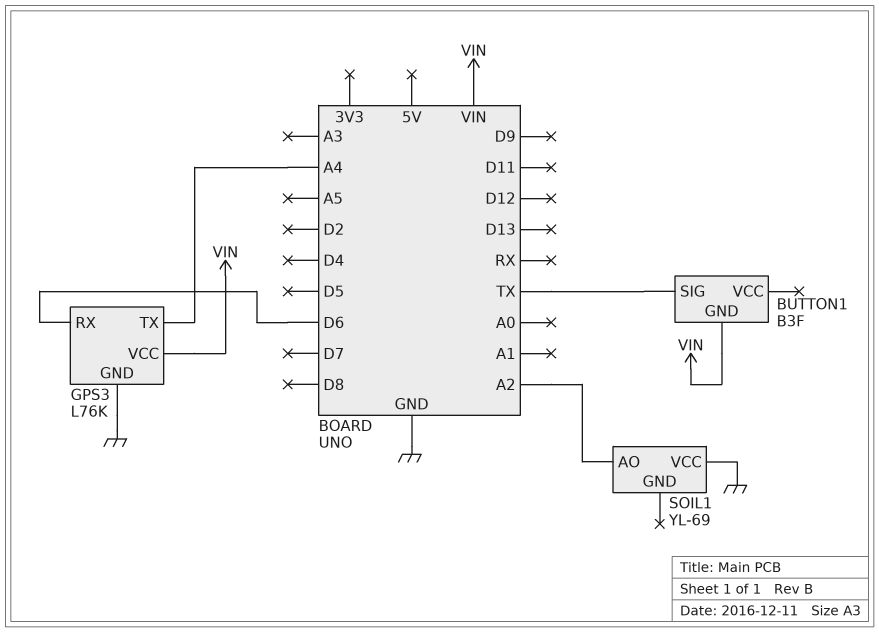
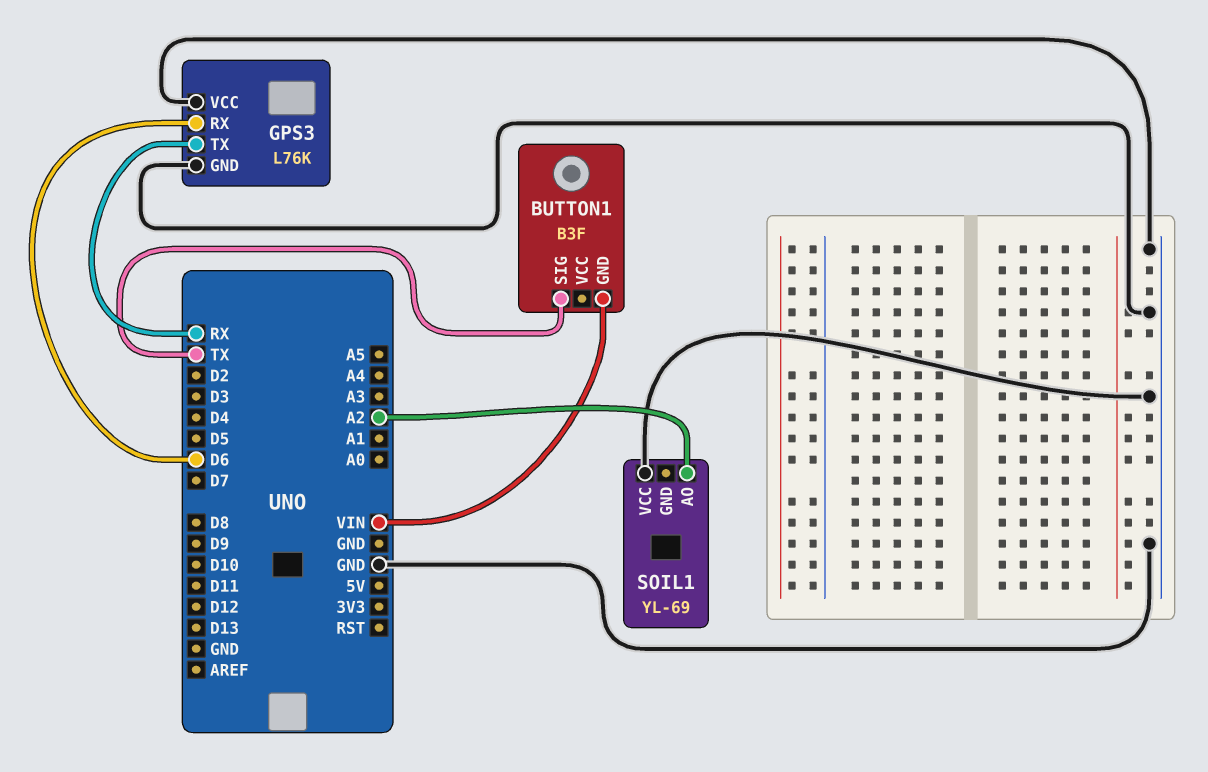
GPS3 pin TX: A4 -> RX
GPS3 pin VCC: VIN -> GND

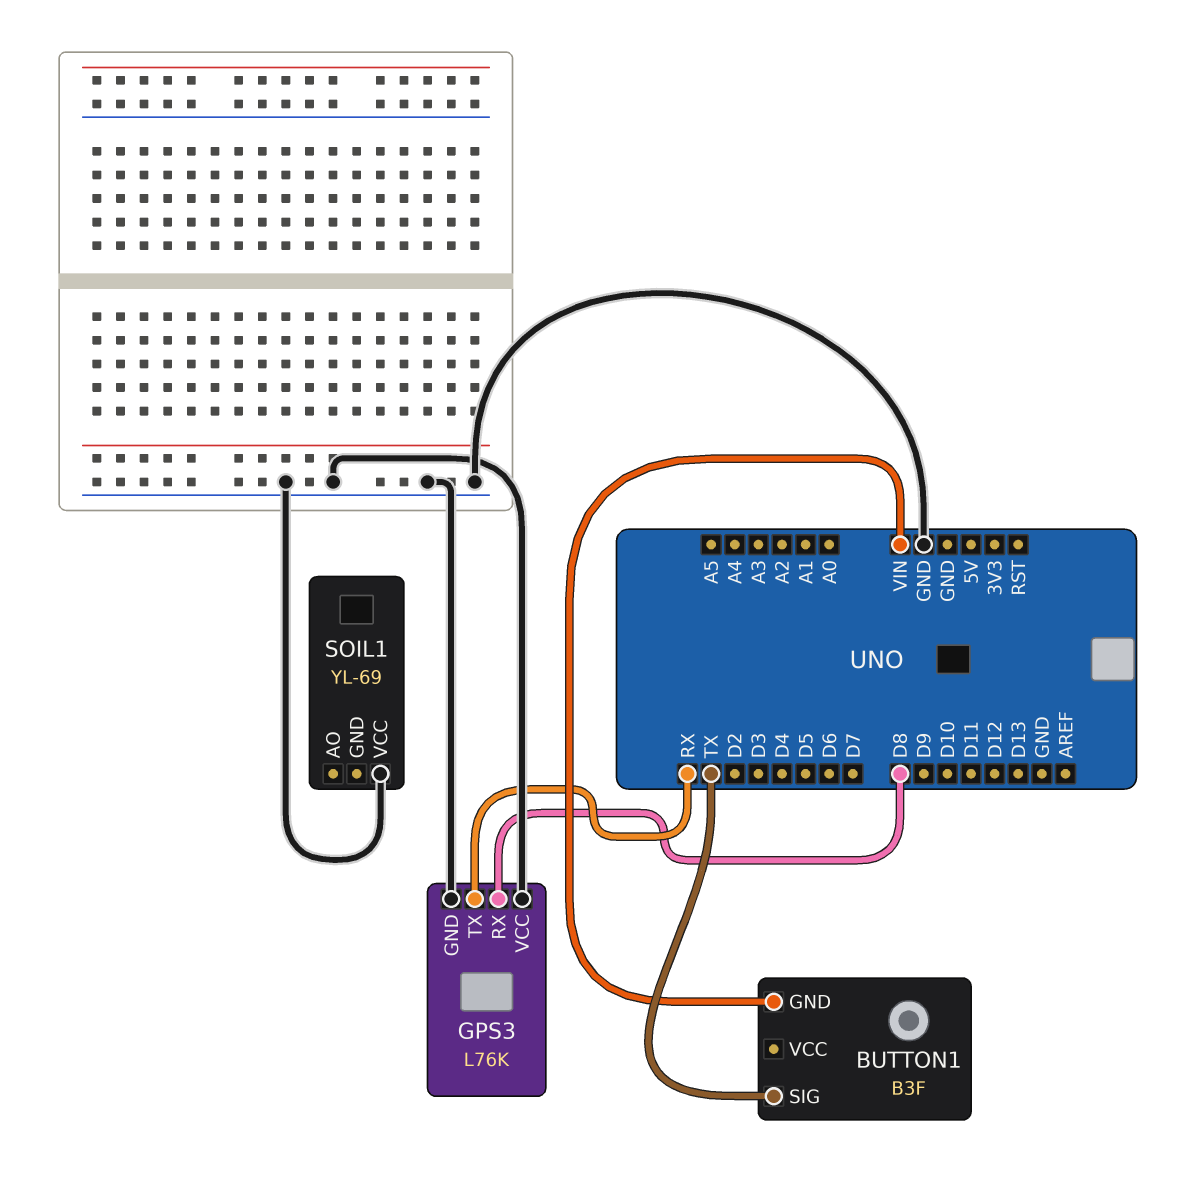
GPS3 pin RX: D6 -> D8
SOIL1 pin AO: A2 -> none

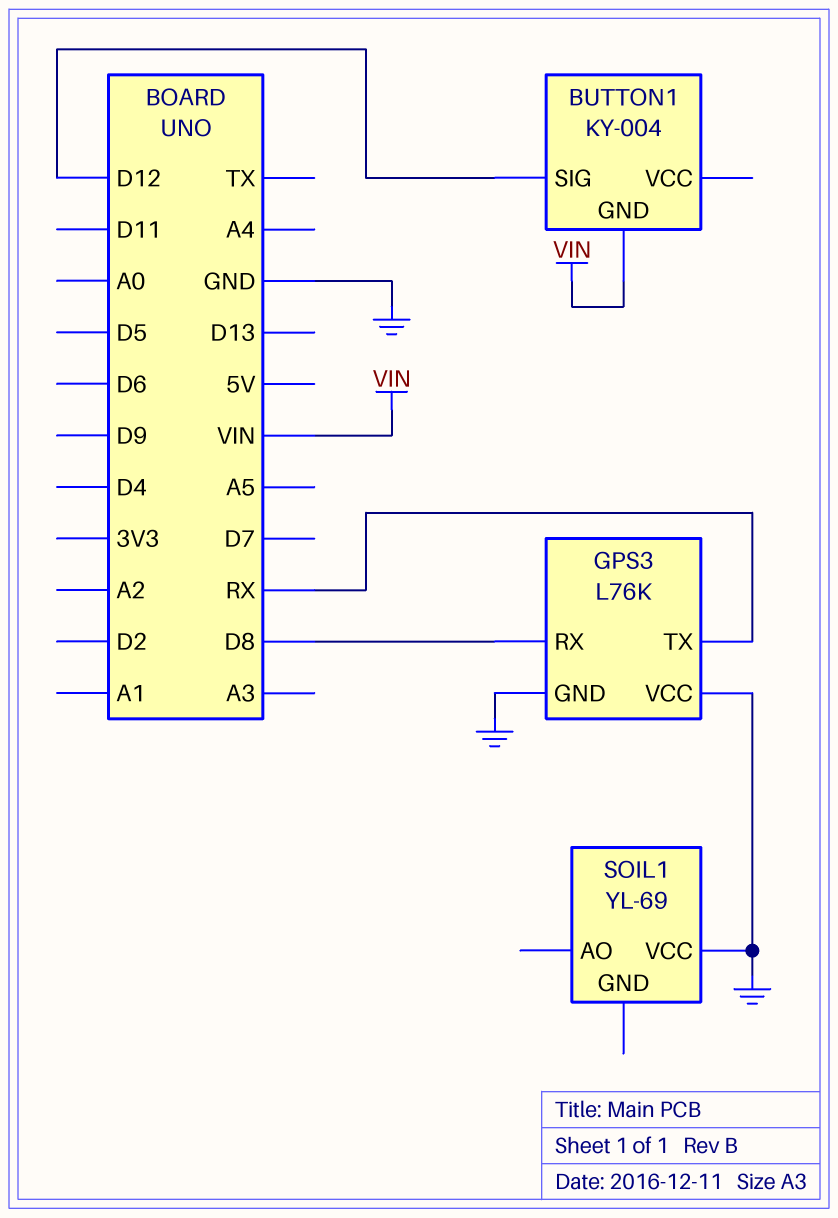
BUTTON1: B3F -> KY-004
BUTTON1 pin SIG: TX -> D12

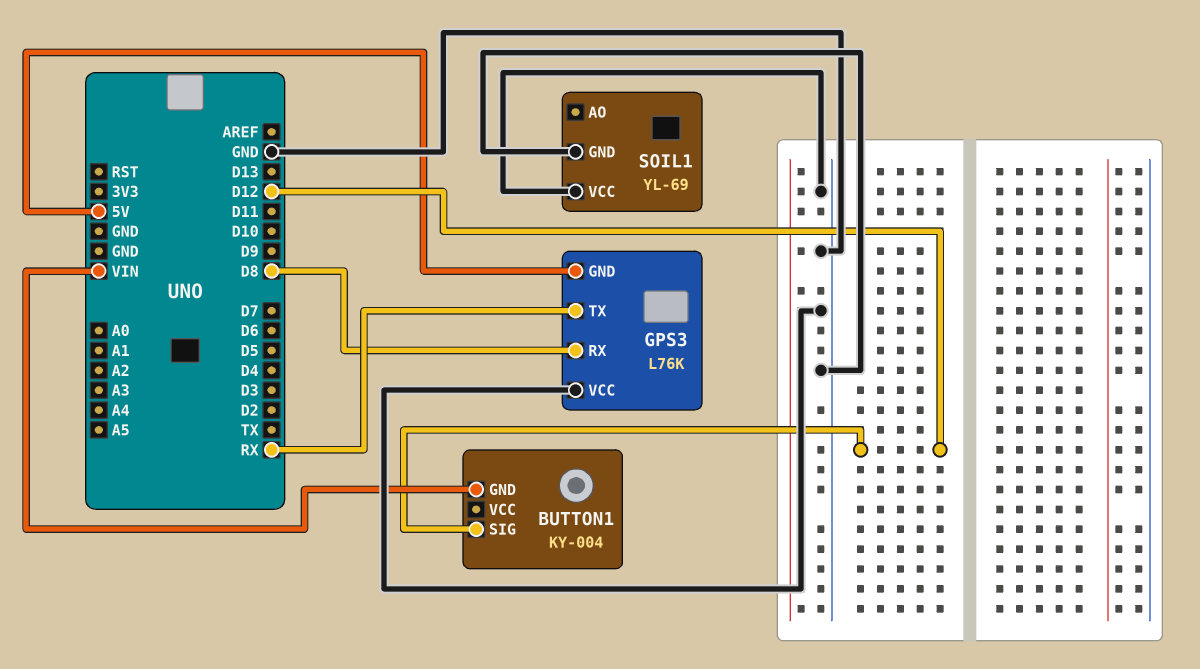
GPS3 pin GND: GND -> 5V
SOIL1 pin GND: none -> GND

